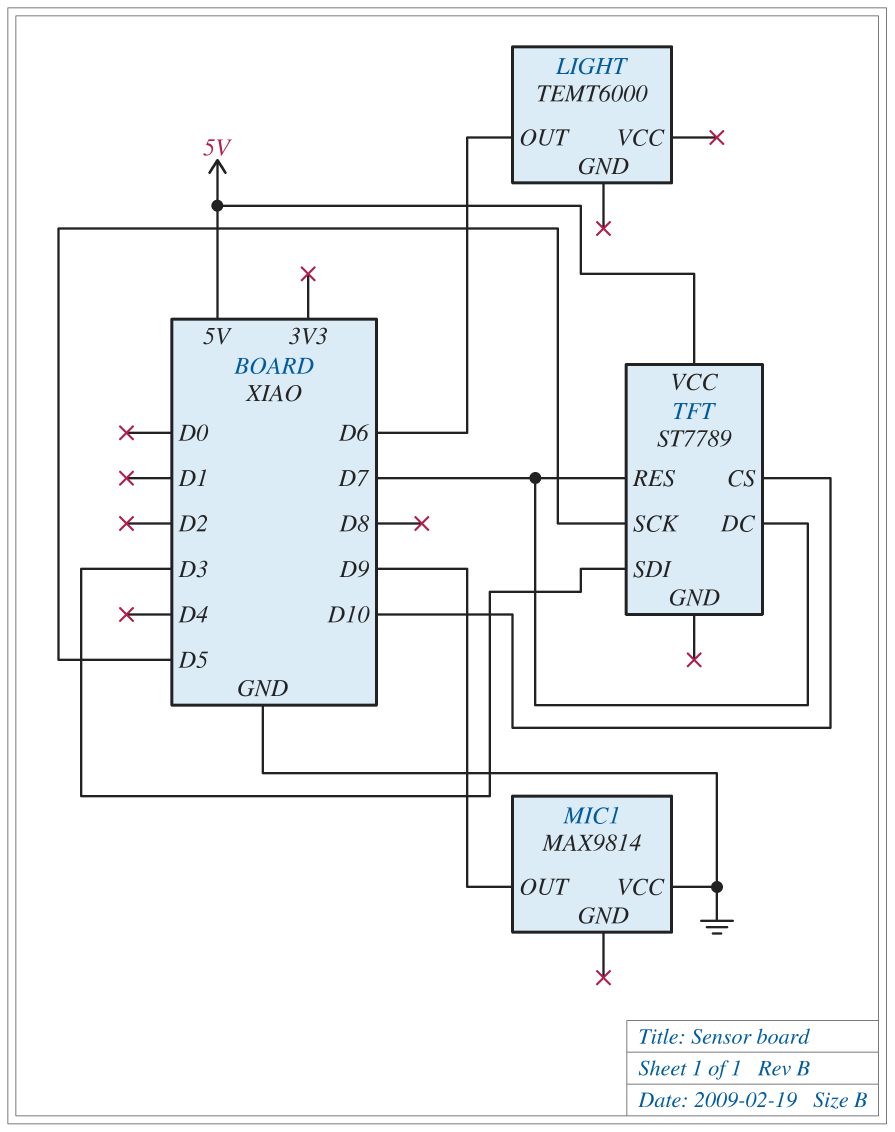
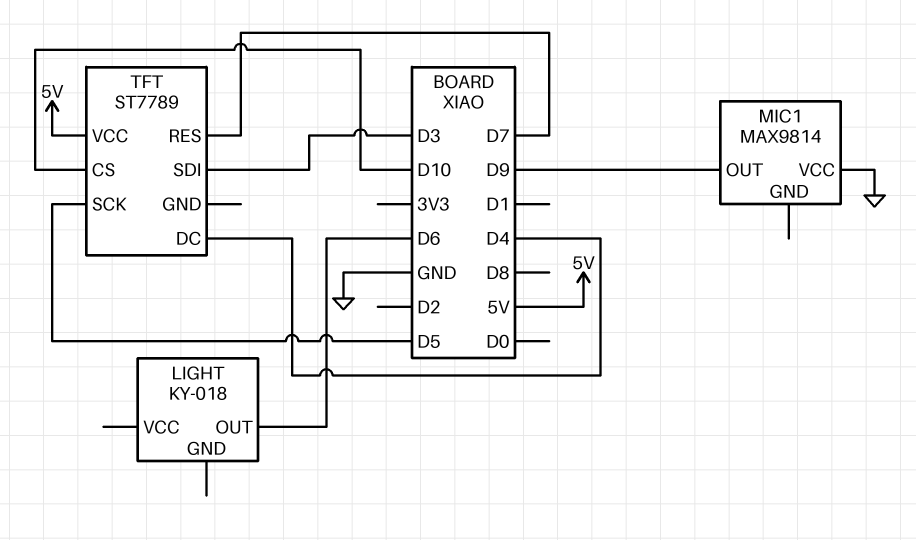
LIGHT: TEMT6000 -> KY-018
TFT pin DC: D7 -> D4

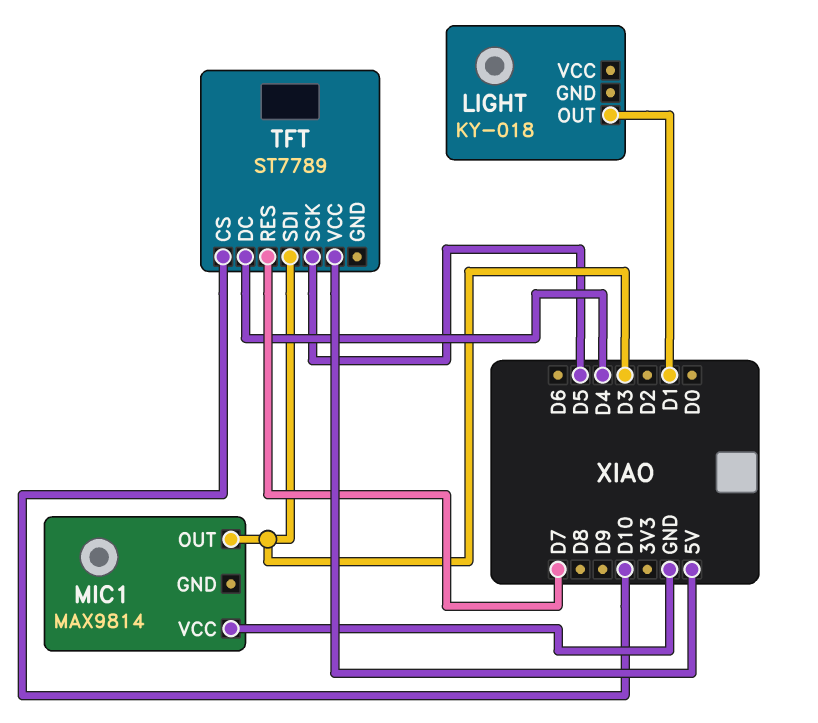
LIGHT pin OUT: D6 -> D1
MIC1 pin OUT: D9 -> D3

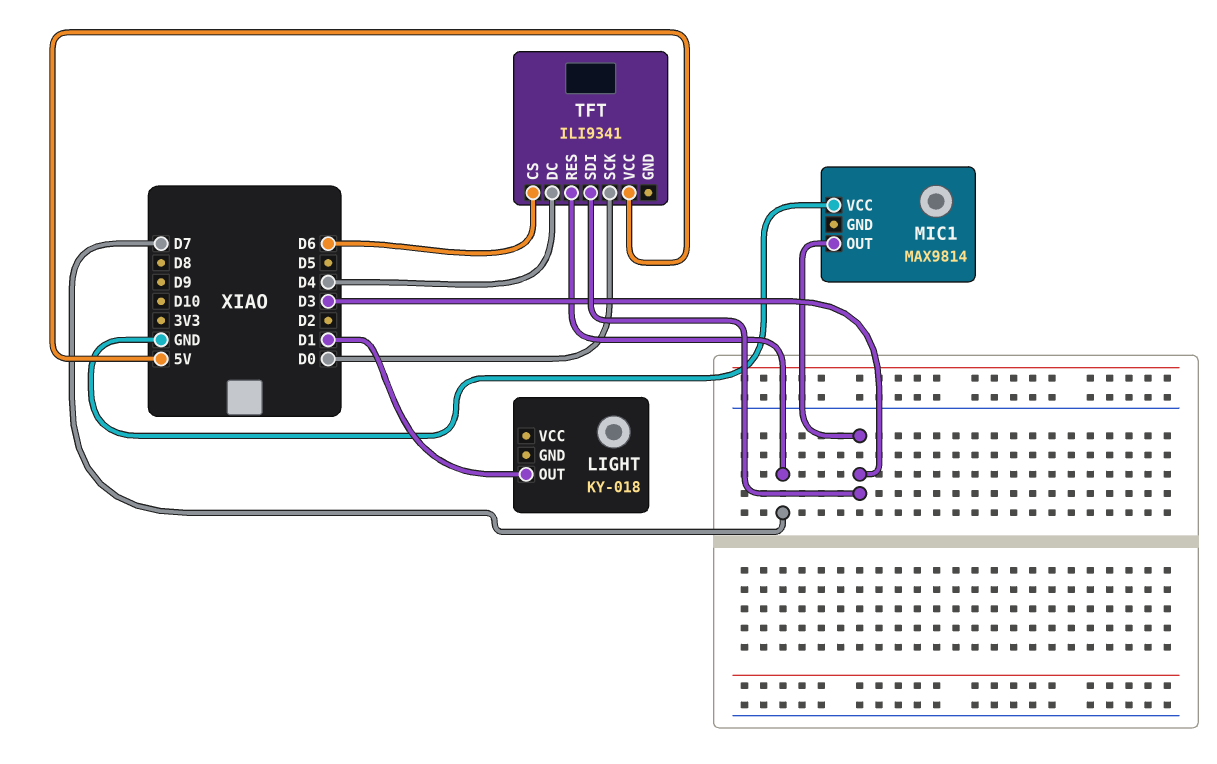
TFT: ST7789 -> ILI9341
TFT pin CS: D10 -> D6
TFT pin SCK: D5 -> D0

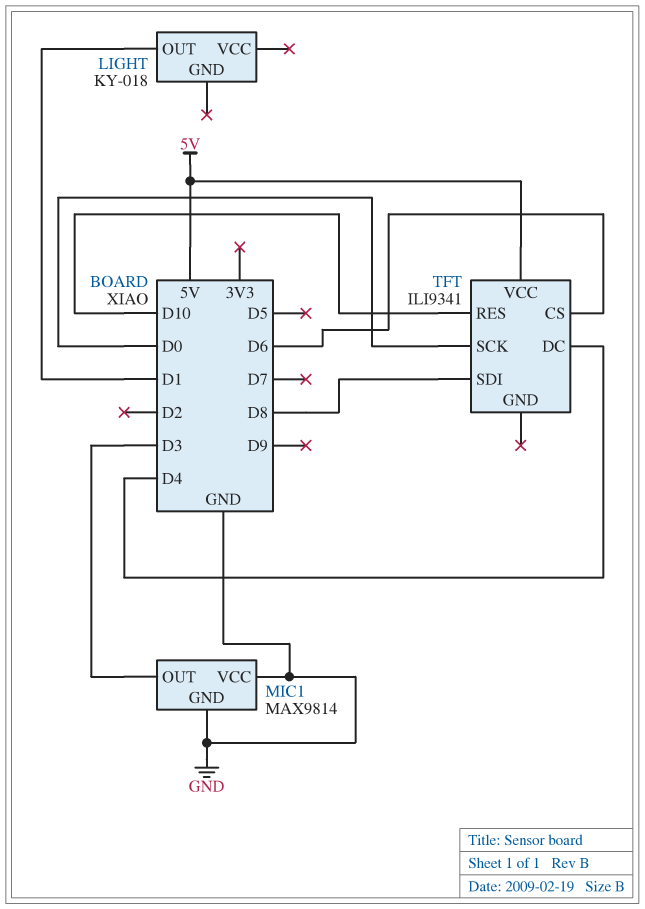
MIC1 pin GND: none -> GND
TFT pin RES: D7 -> D10
TFT pin SDI: D3 -> D8

